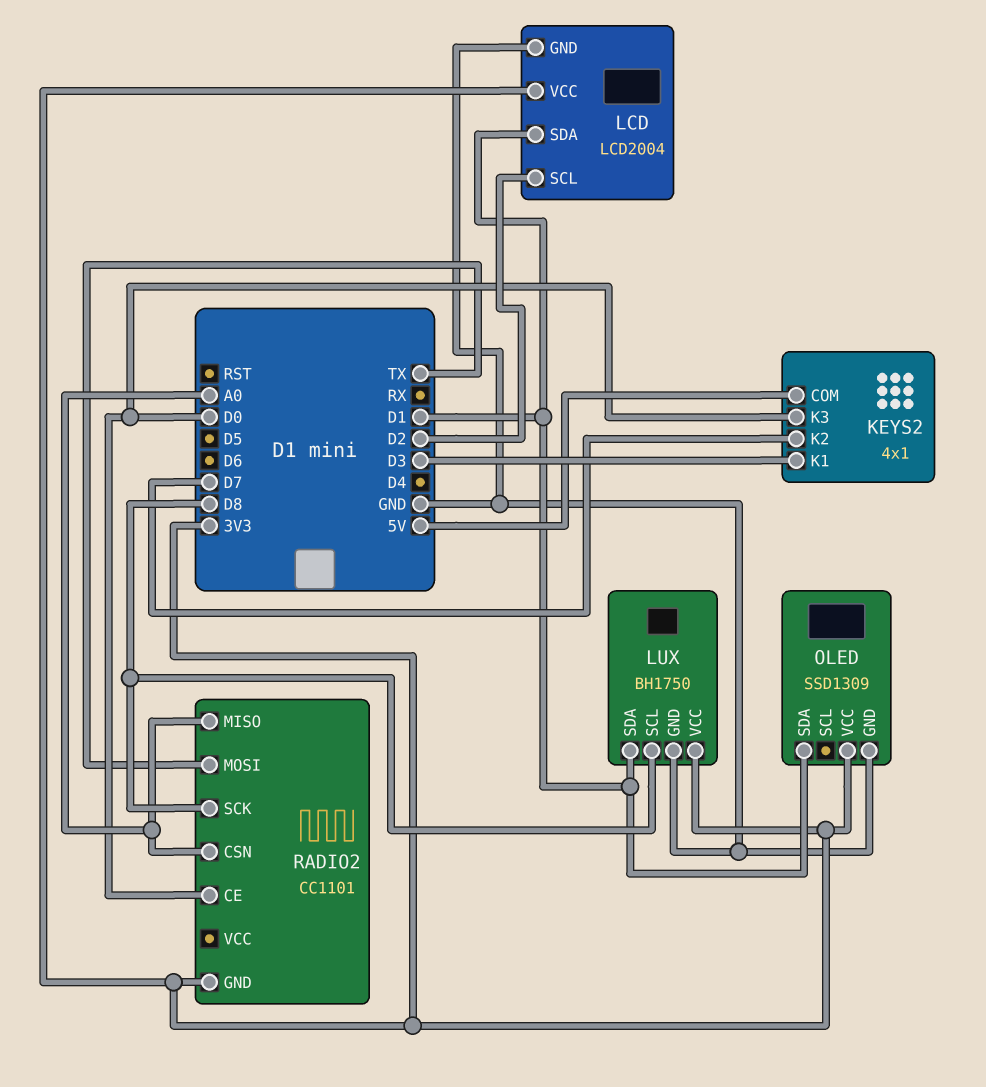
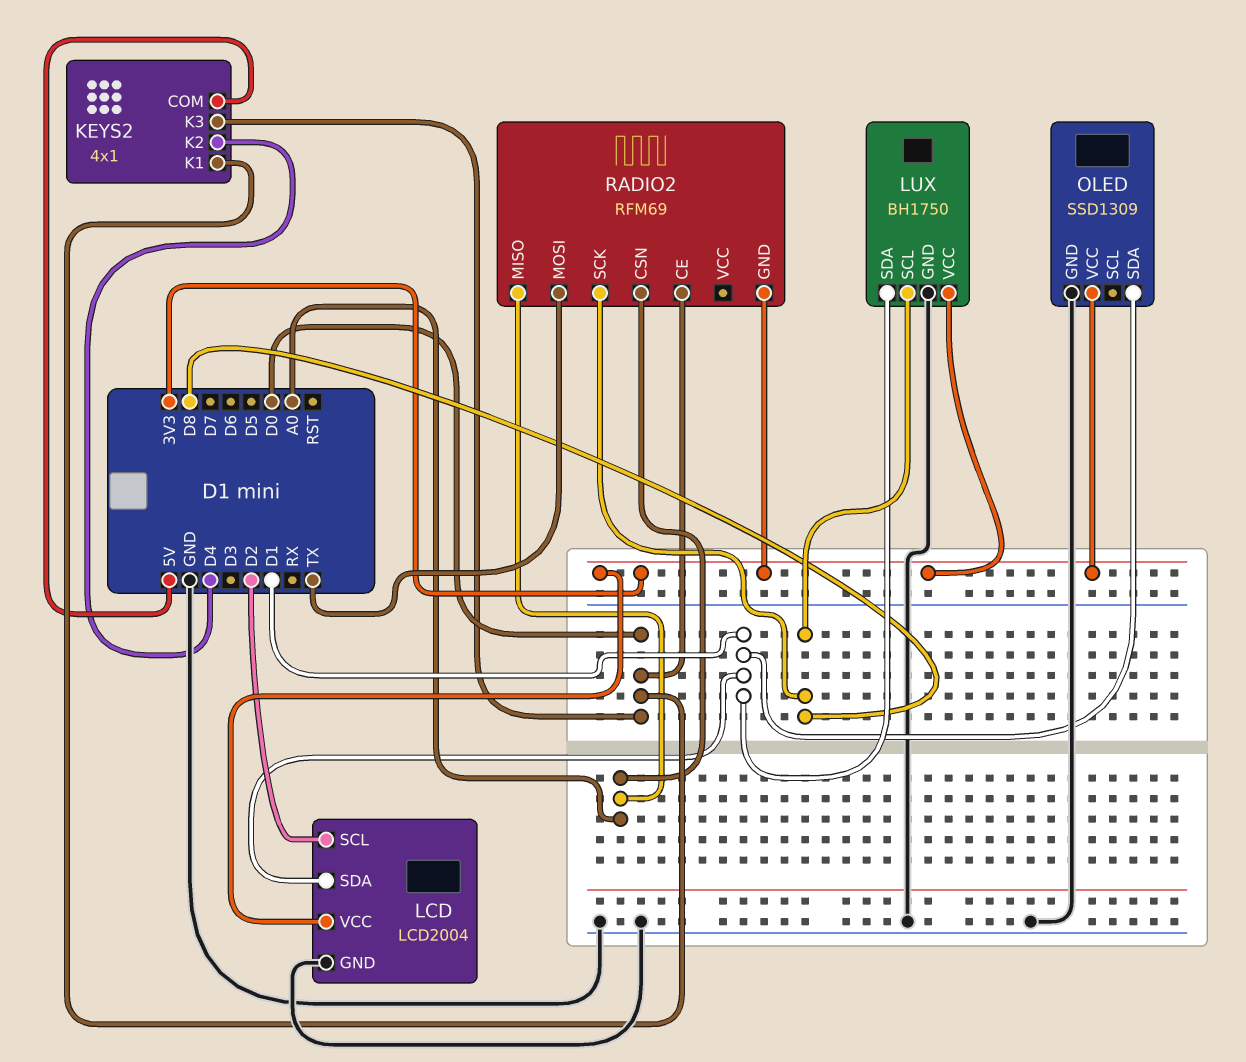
KEYS2 pin K1: D3 -> D0
KEYS2 pin K2: D7 -> D4
RADIO2: CC1101 -> RFM69

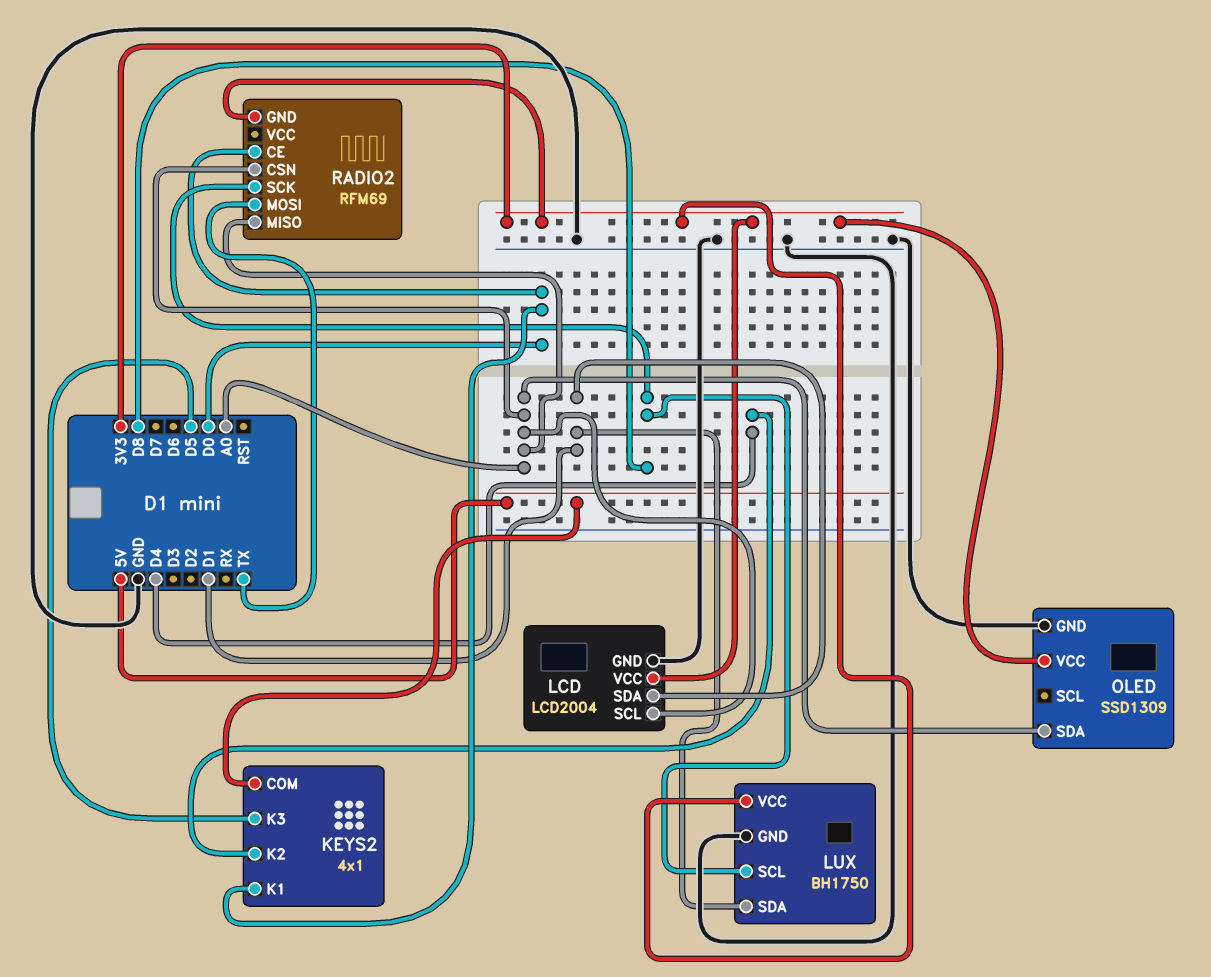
KEYS2 pin K3: D0 -> D5
LCD pin SCL: D2 -> A0
OLED pin SDA: D1 -> A0

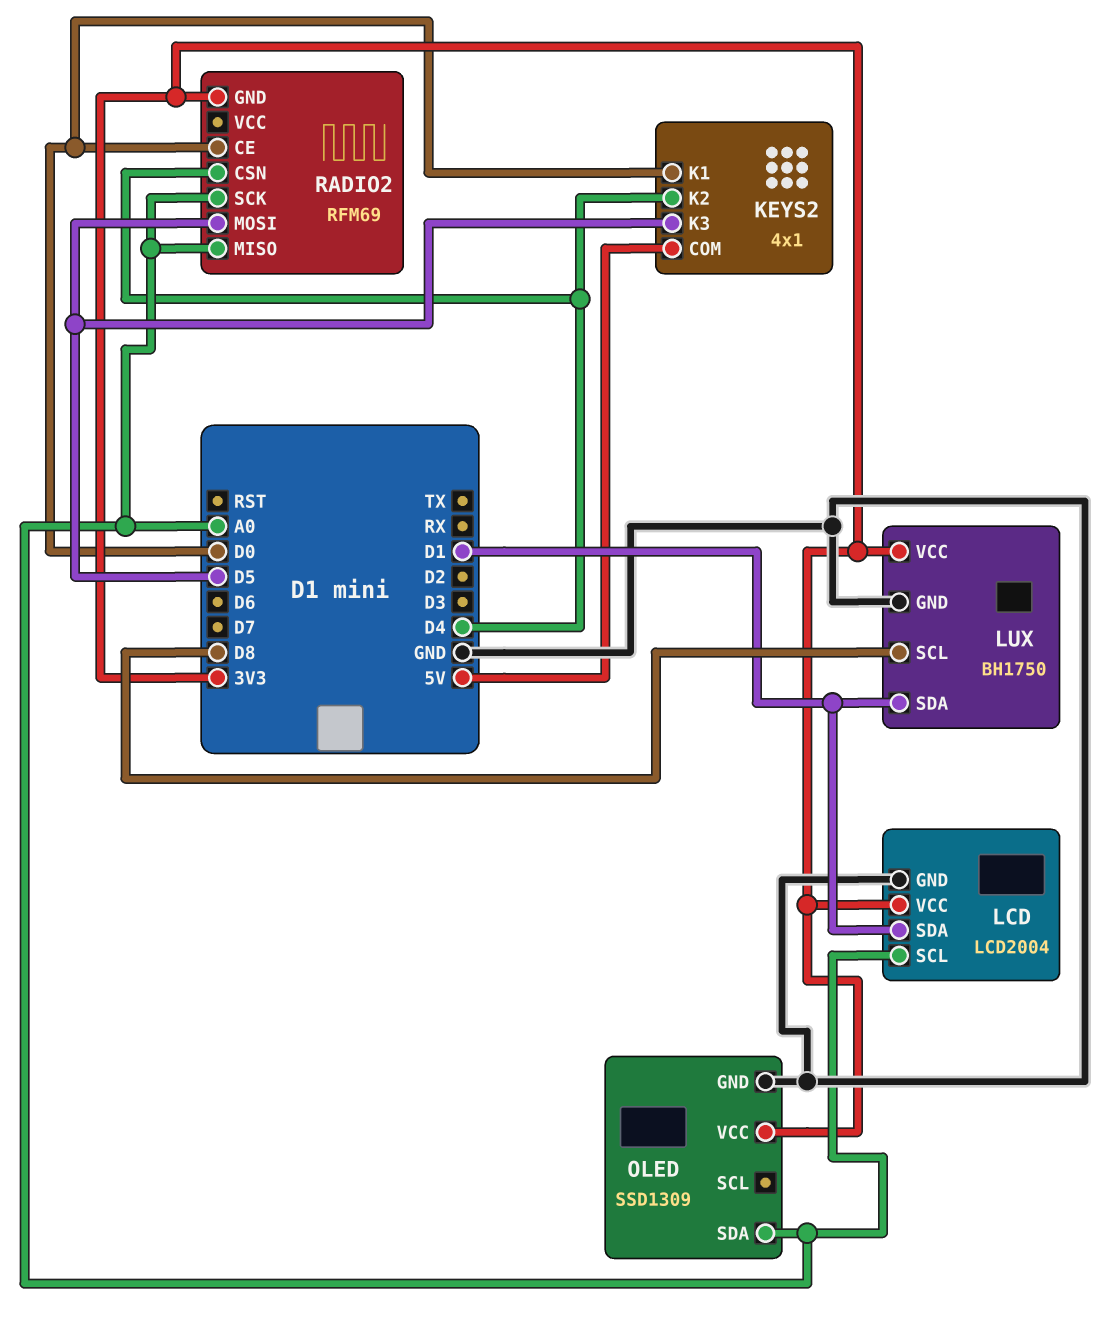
RADIO2 pin CSN: A0 -> D4
RADIO2 pin MOSI: TX -> D5
RADIO2 pin SCK: D8 -> A0

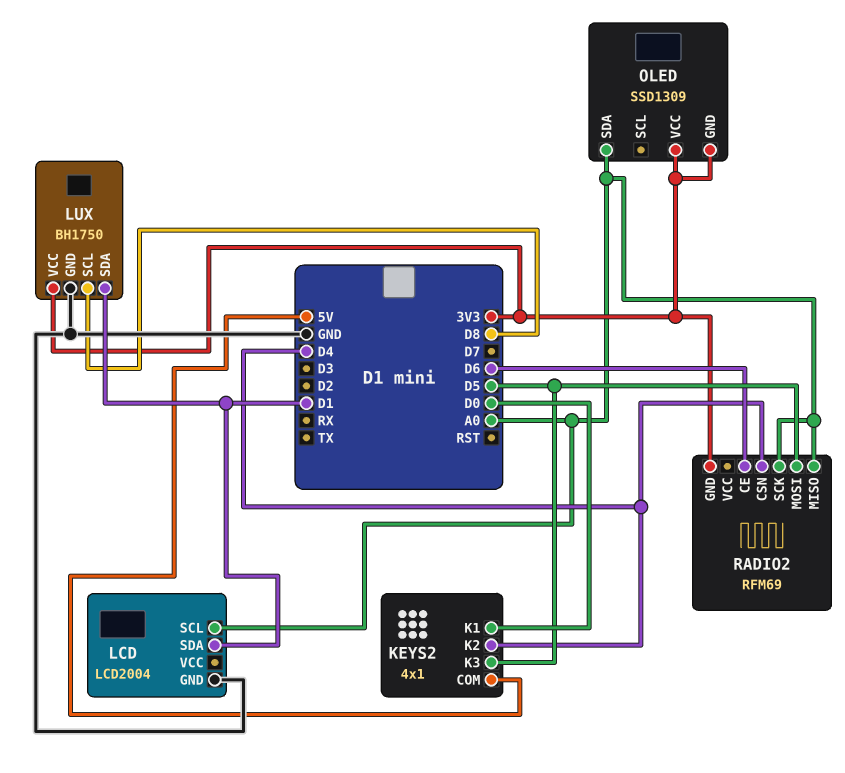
LCD pin VCC: 3V3 -> none
OLED pin GND: GND -> 3V3
RADIO2 pin CE: D0 -> D6

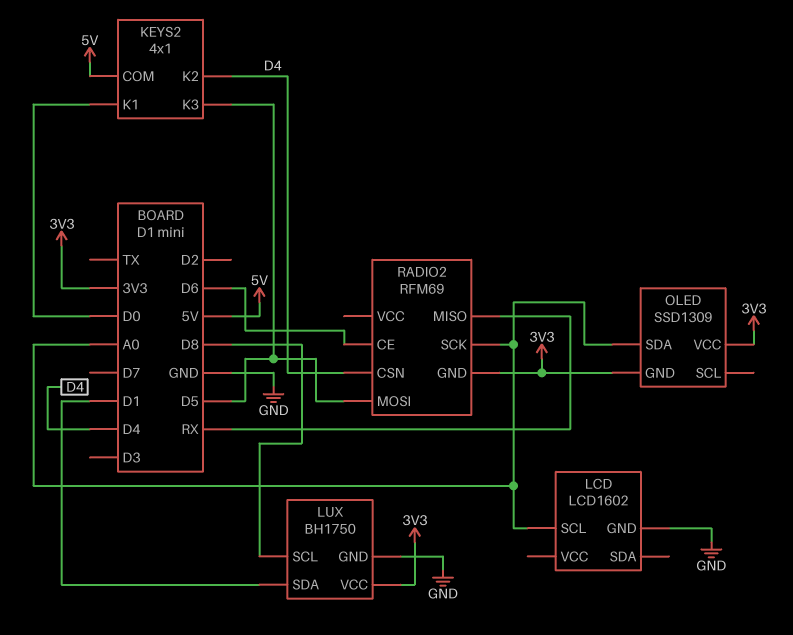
LCD: LCD2004 -> LCD1602
LCD pin SDA: D1 -> none
RADIO2 pin MISO: A0 -> RX

